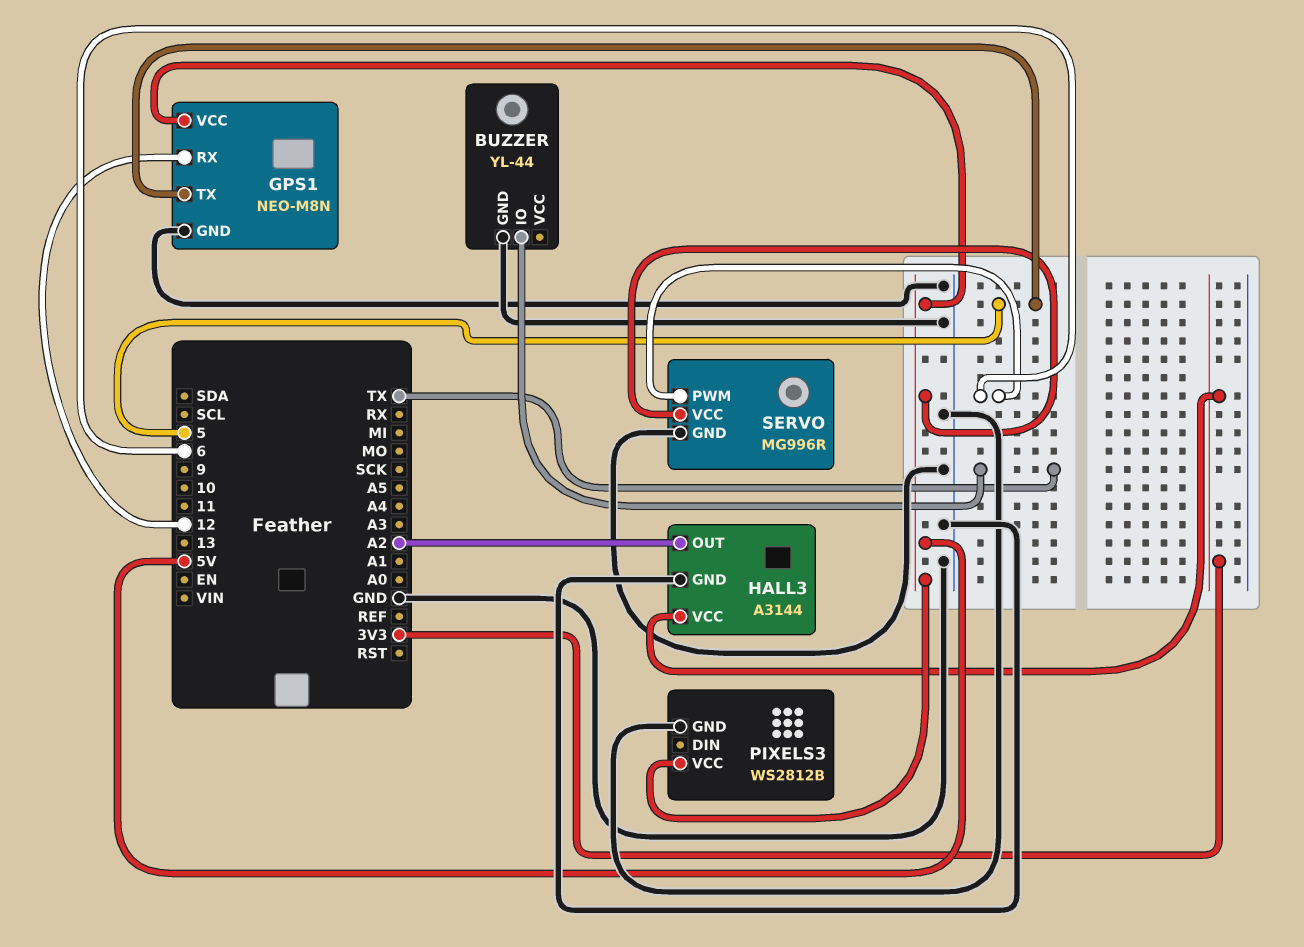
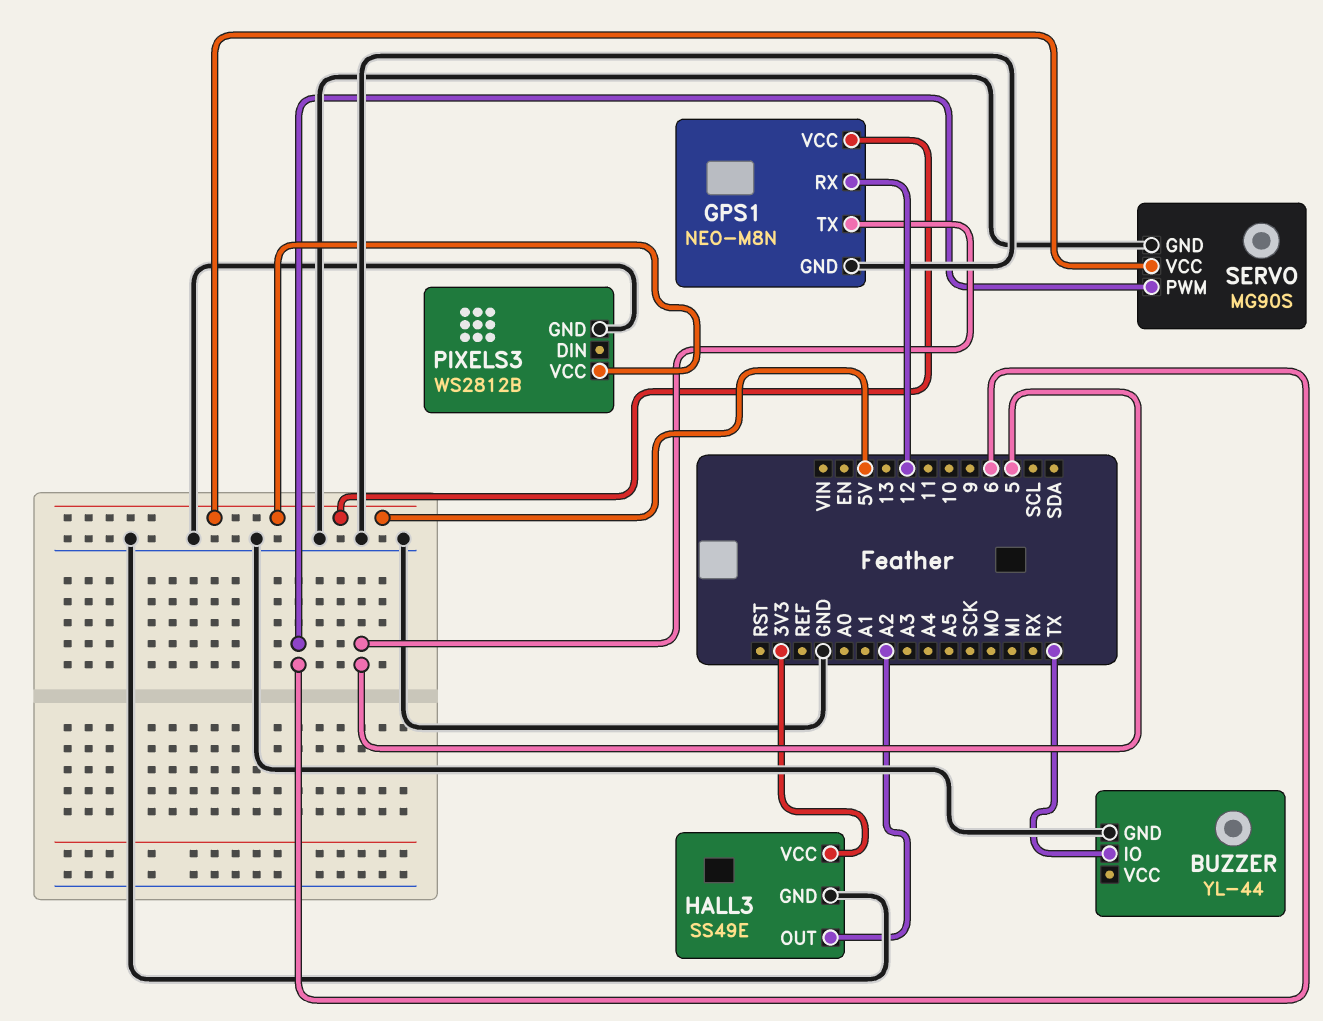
HALL3: A3144 -> SS49E
SERVO: MG996R -> MG90S

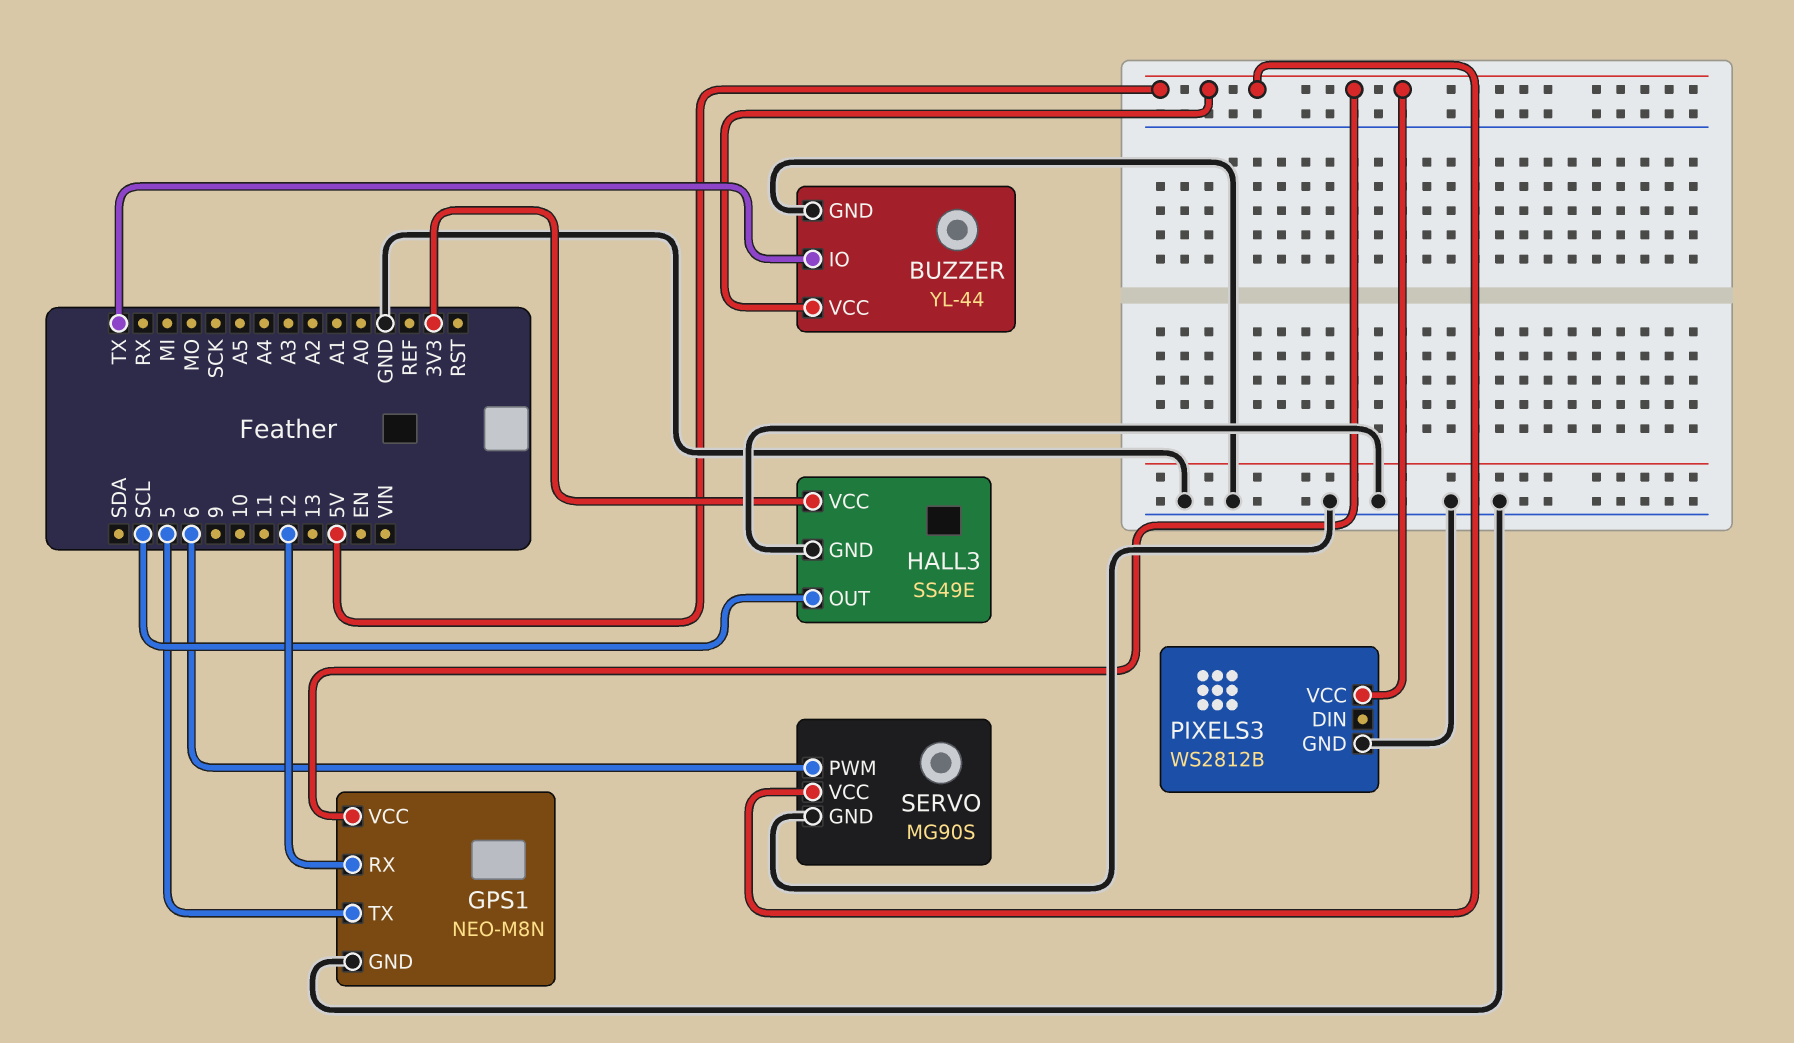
BUZZER pin VCC: none -> 5V
HALL3 pin OUT: A2 -> SCL

